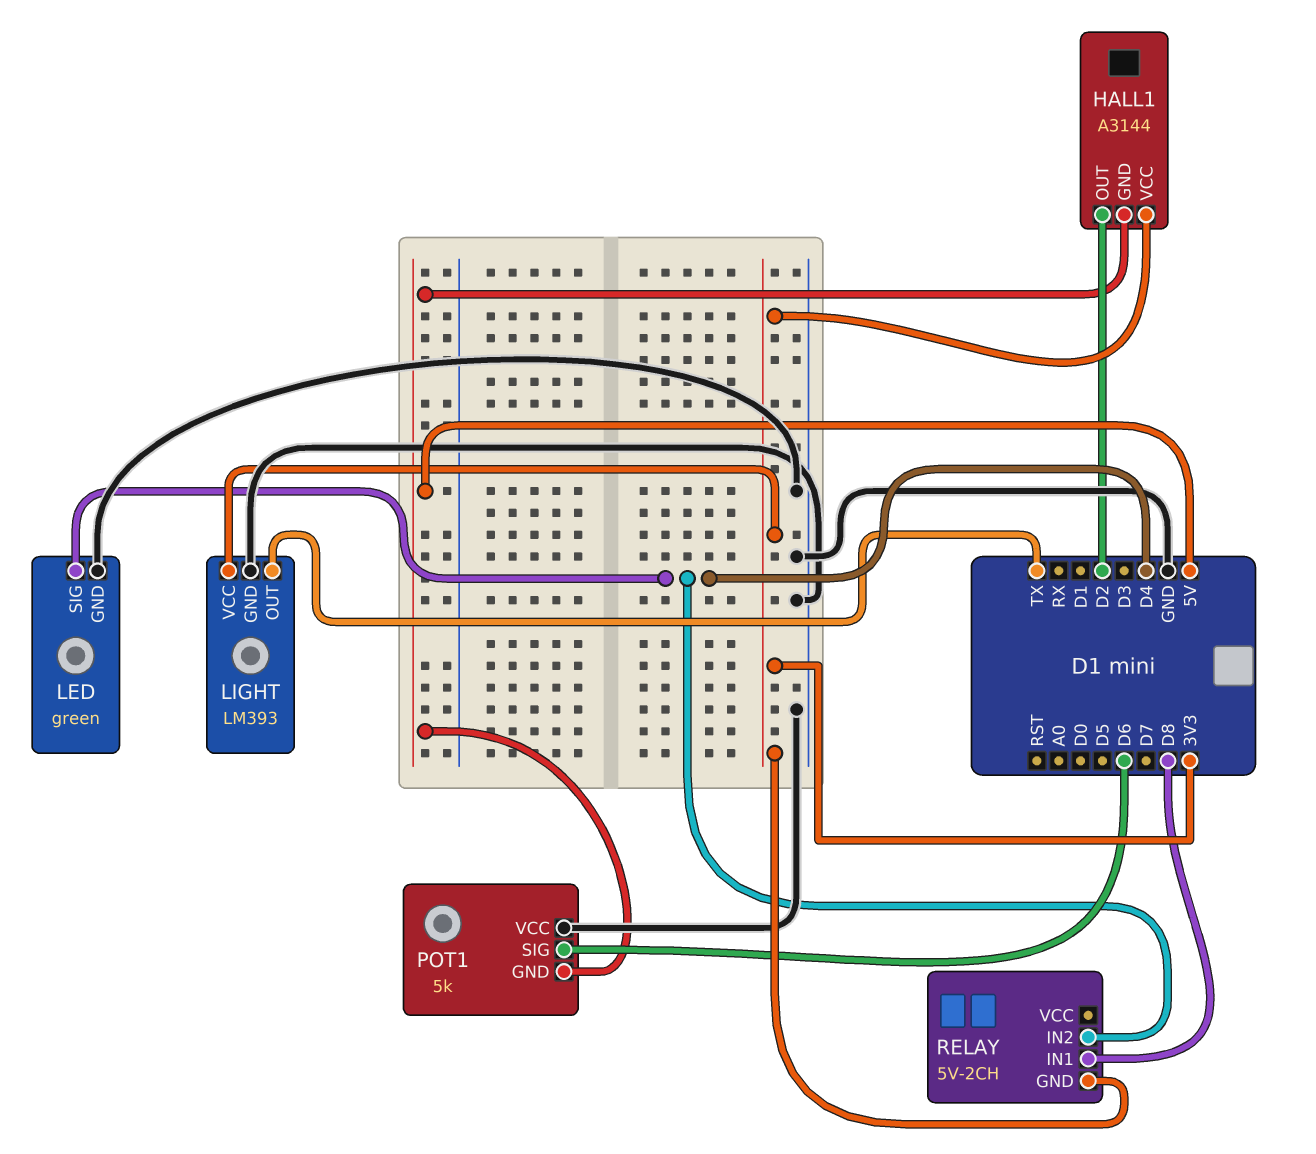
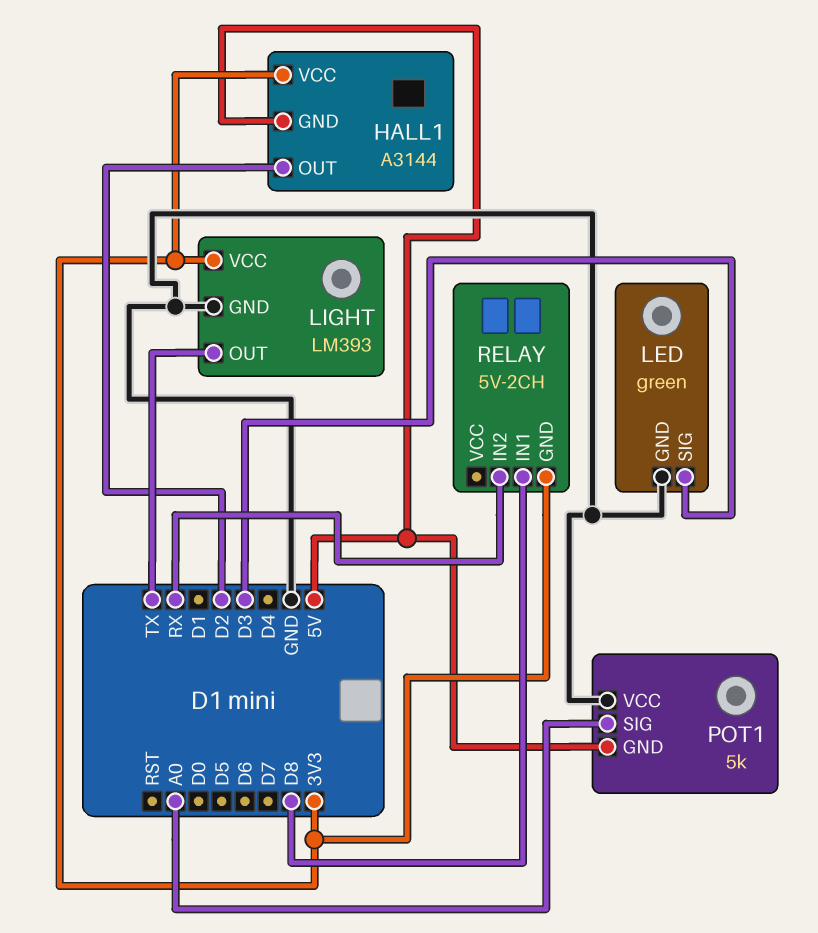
LED pin SIG: D4 -> D3
POT1 pin SIG: D6 -> A0
RELAY pin IN2: D4 -> RX

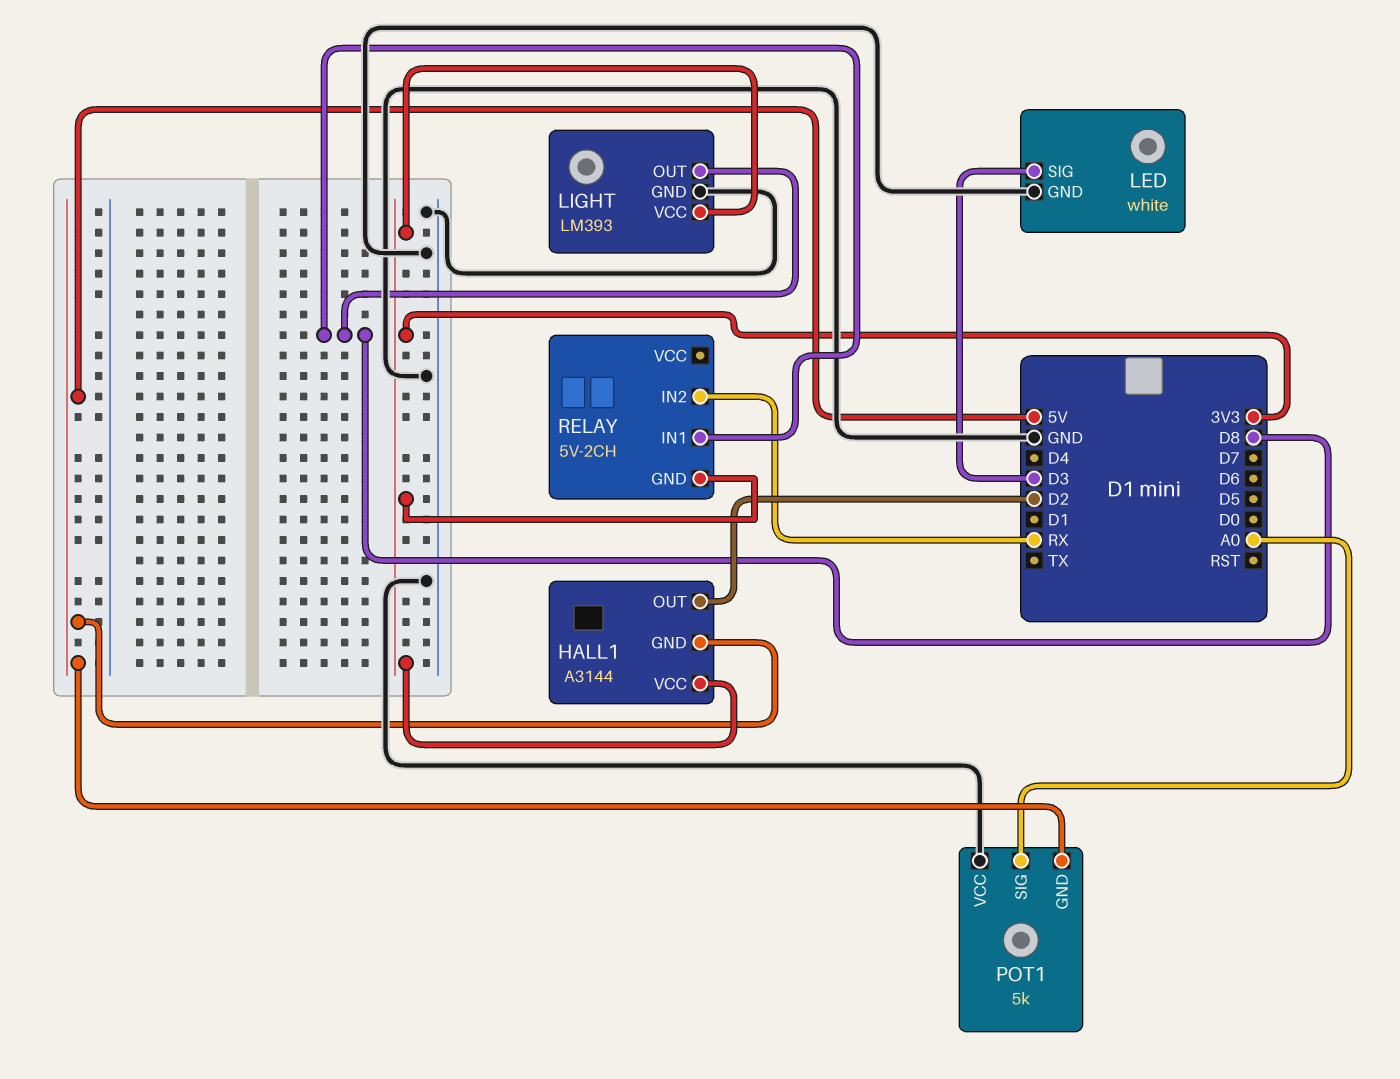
LED: green -> white
LIGHT pin OUT: TX -> D8

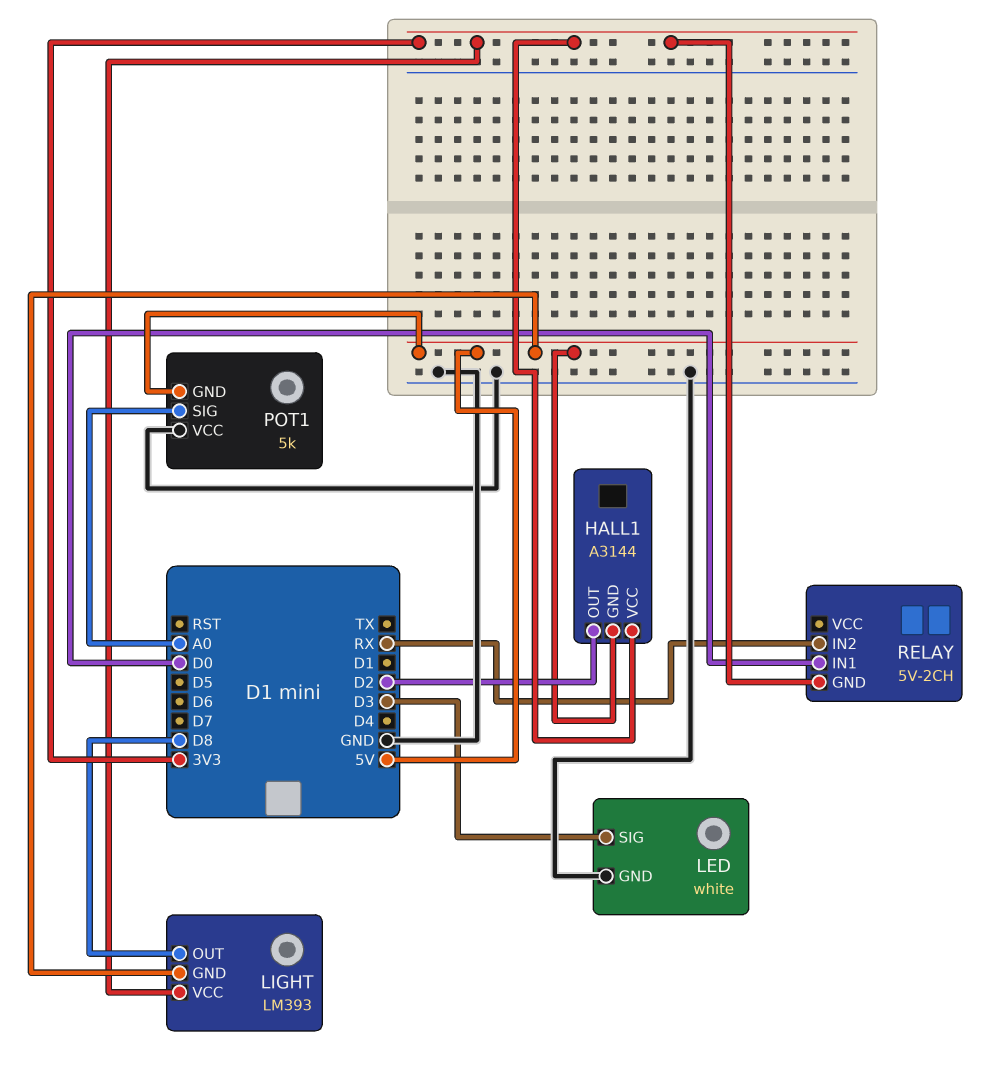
LIGHT pin GND: GND -> 5V
RELAY pin IN1: D8 -> D0

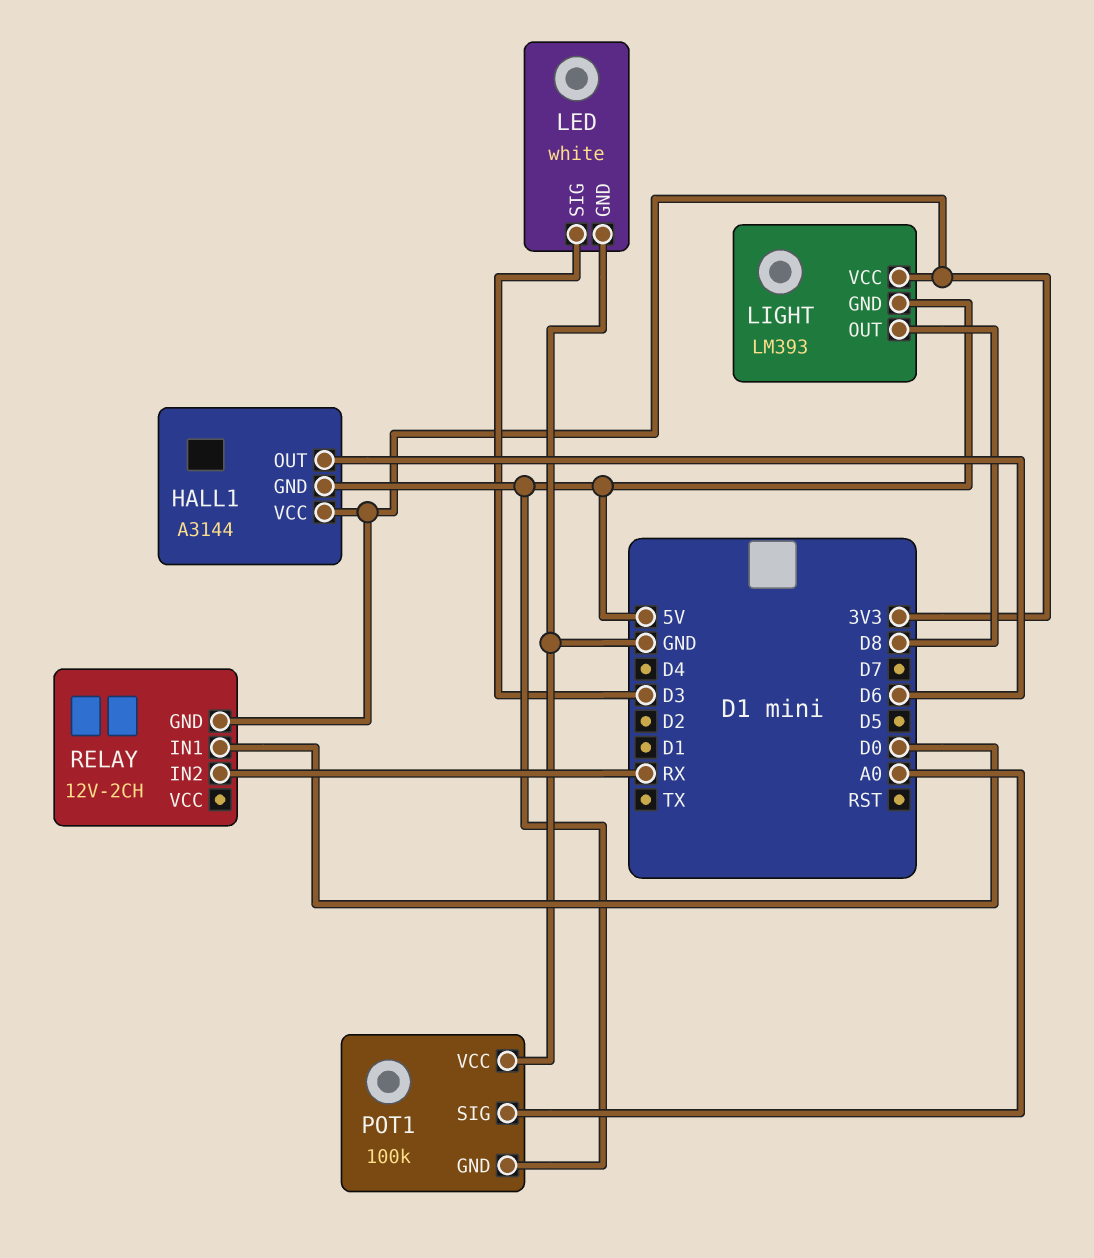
HALL1 pin OUT: D2 -> D6
POT1: 5k -> 100k
RELAY: 5V-2CH -> 12V-2CH

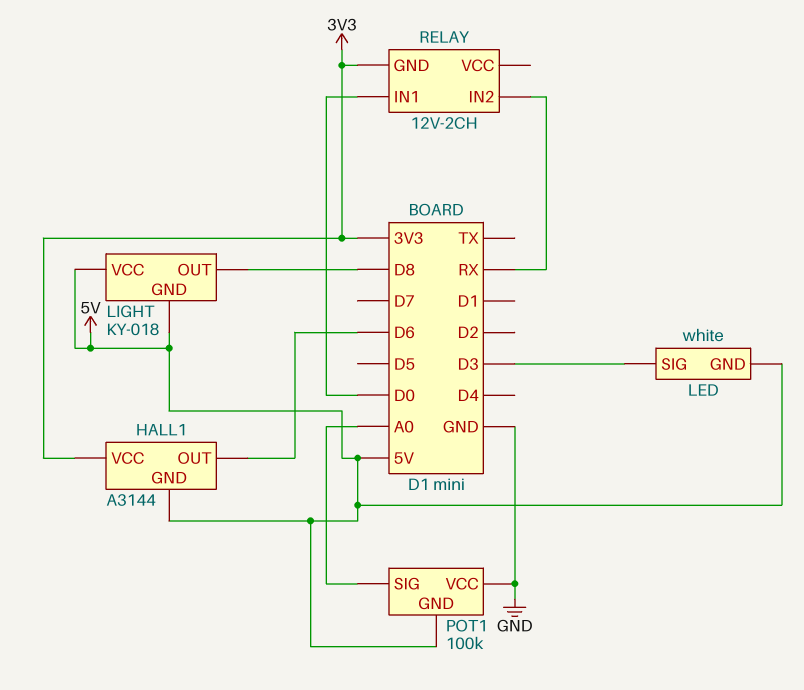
LED pin GND: GND -> 5V
LIGHT: LM393 -> KY-018
LIGHT pin VCC: 3V3 -> 5V

